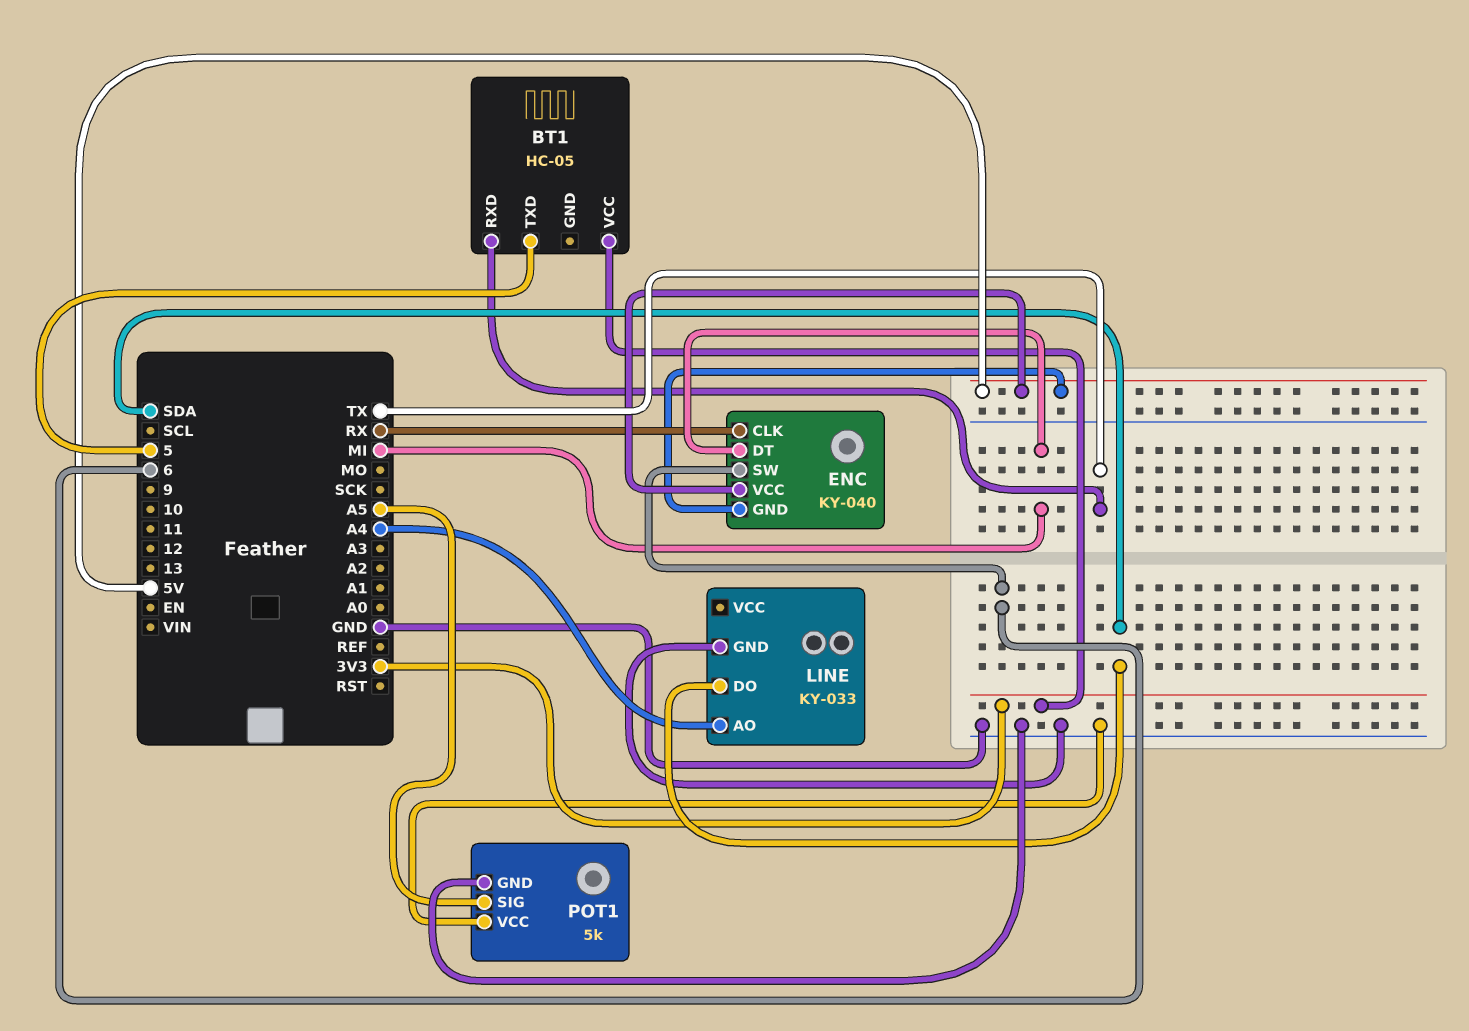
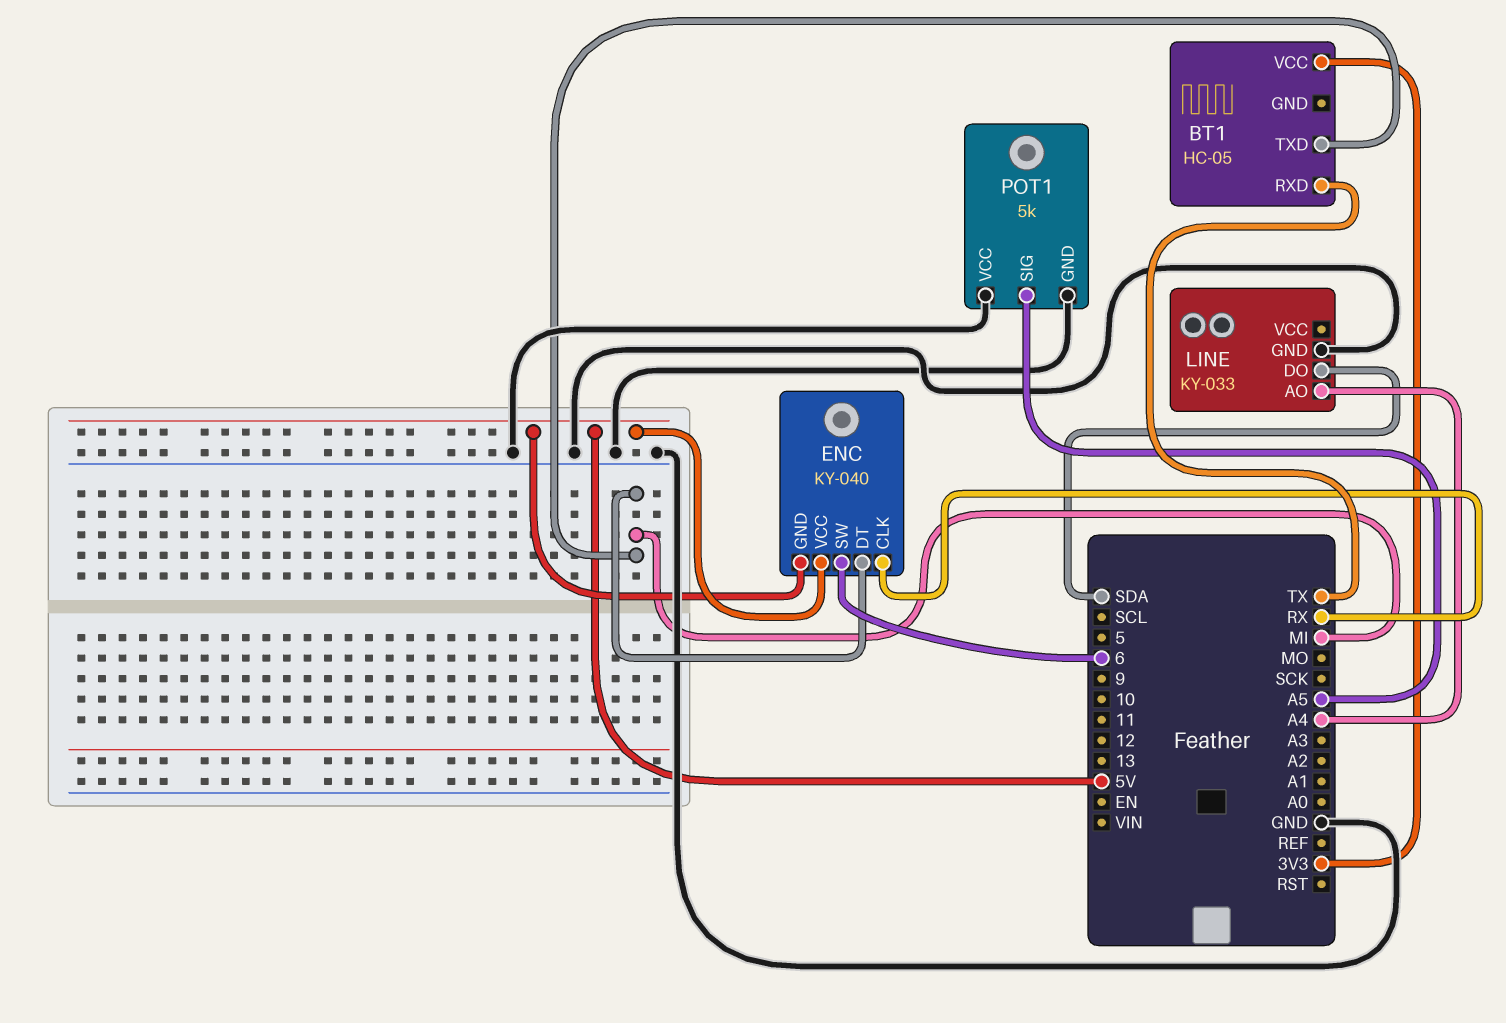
BT1 pin TXD: 5 -> MI

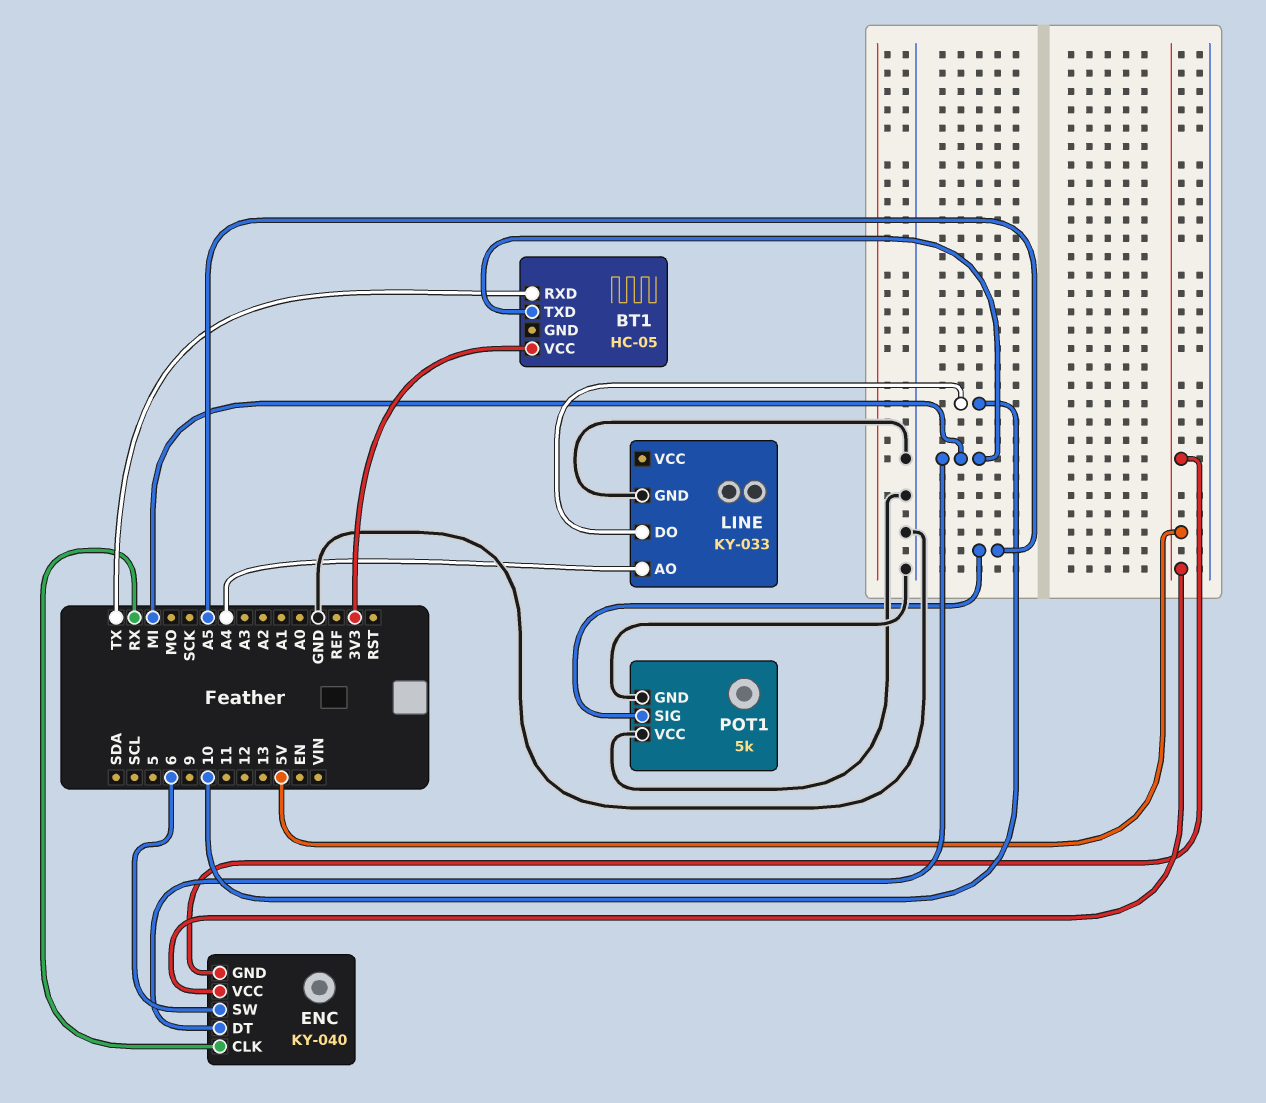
LINE pin DO: SDA -> 10

